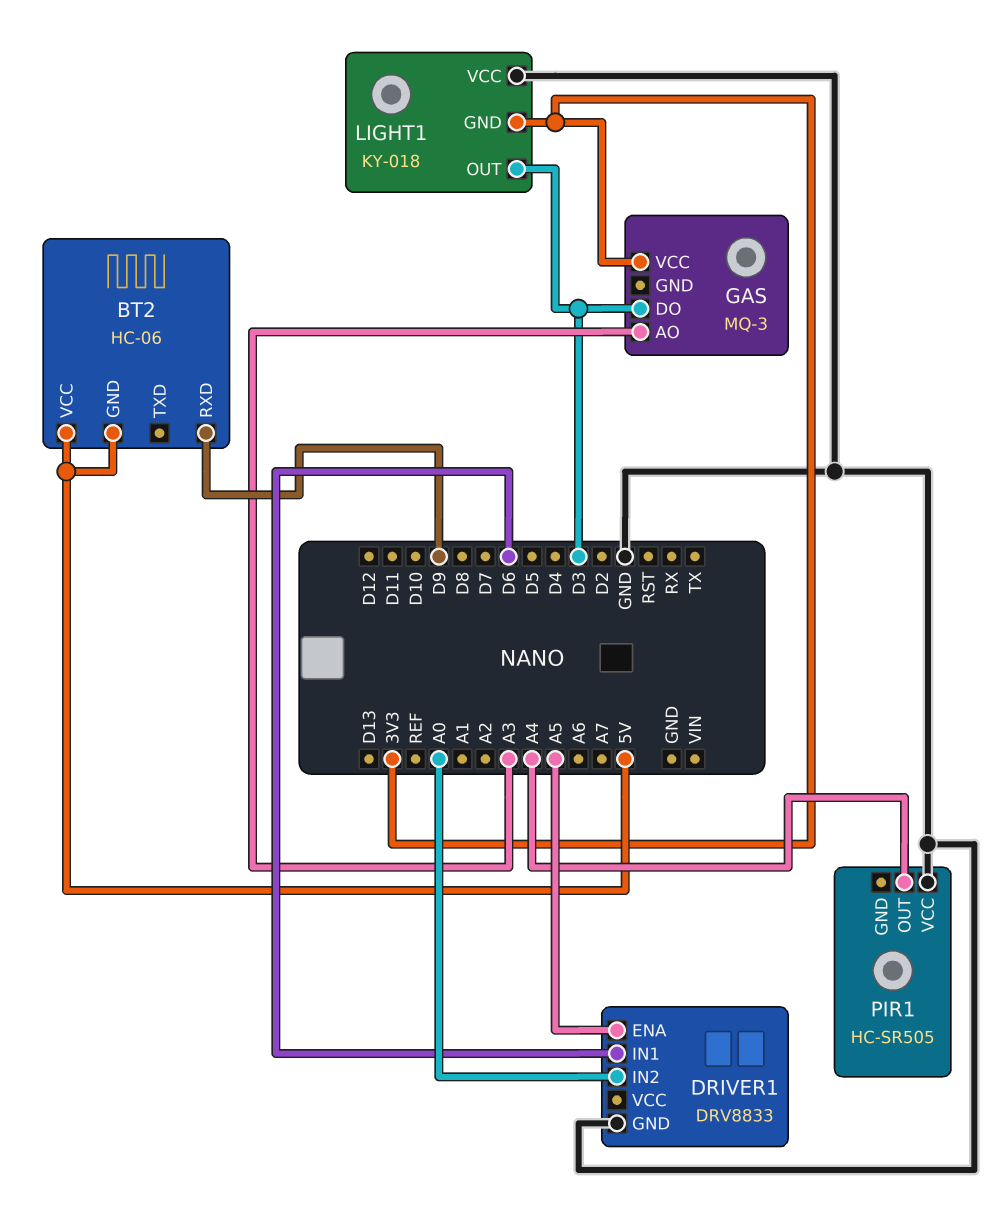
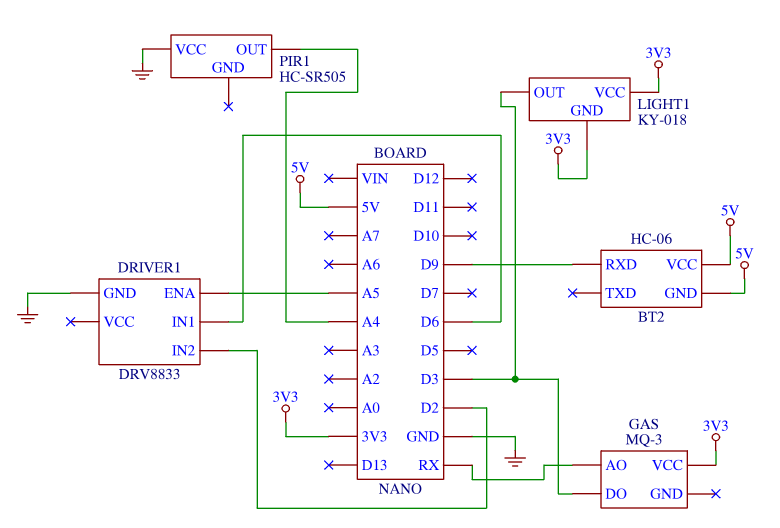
DRIVER1 pin IN2: A0 -> D2
GAS pin AO: A3 -> RX
LIGHT1 pin VCC: GND -> 3V3

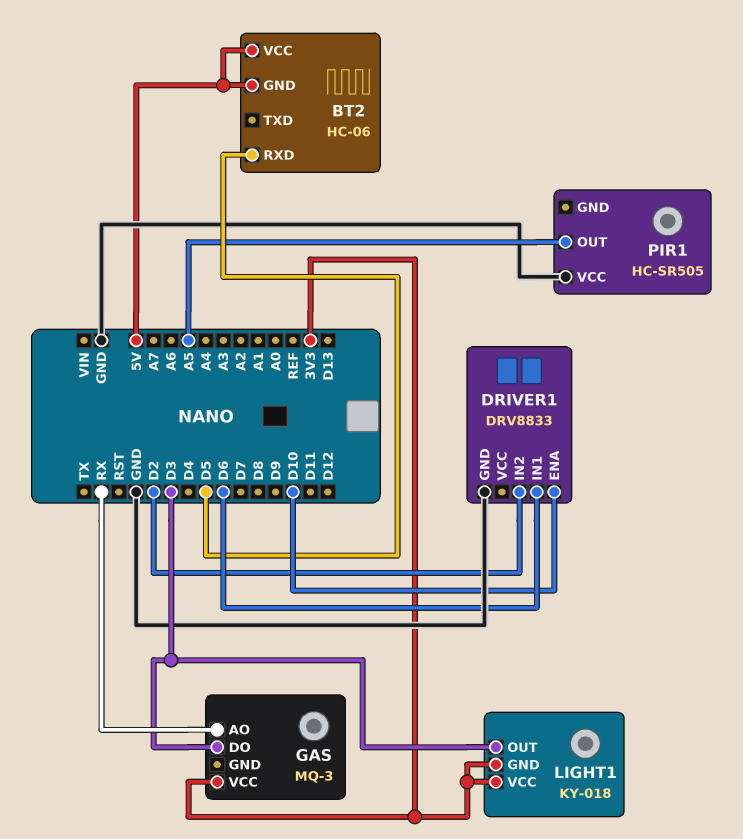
BT2 pin RXD: D9 -> D5
DRIVER1 pin ENA: A5 -> D10
PIR1 pin OUT: A4 -> A5

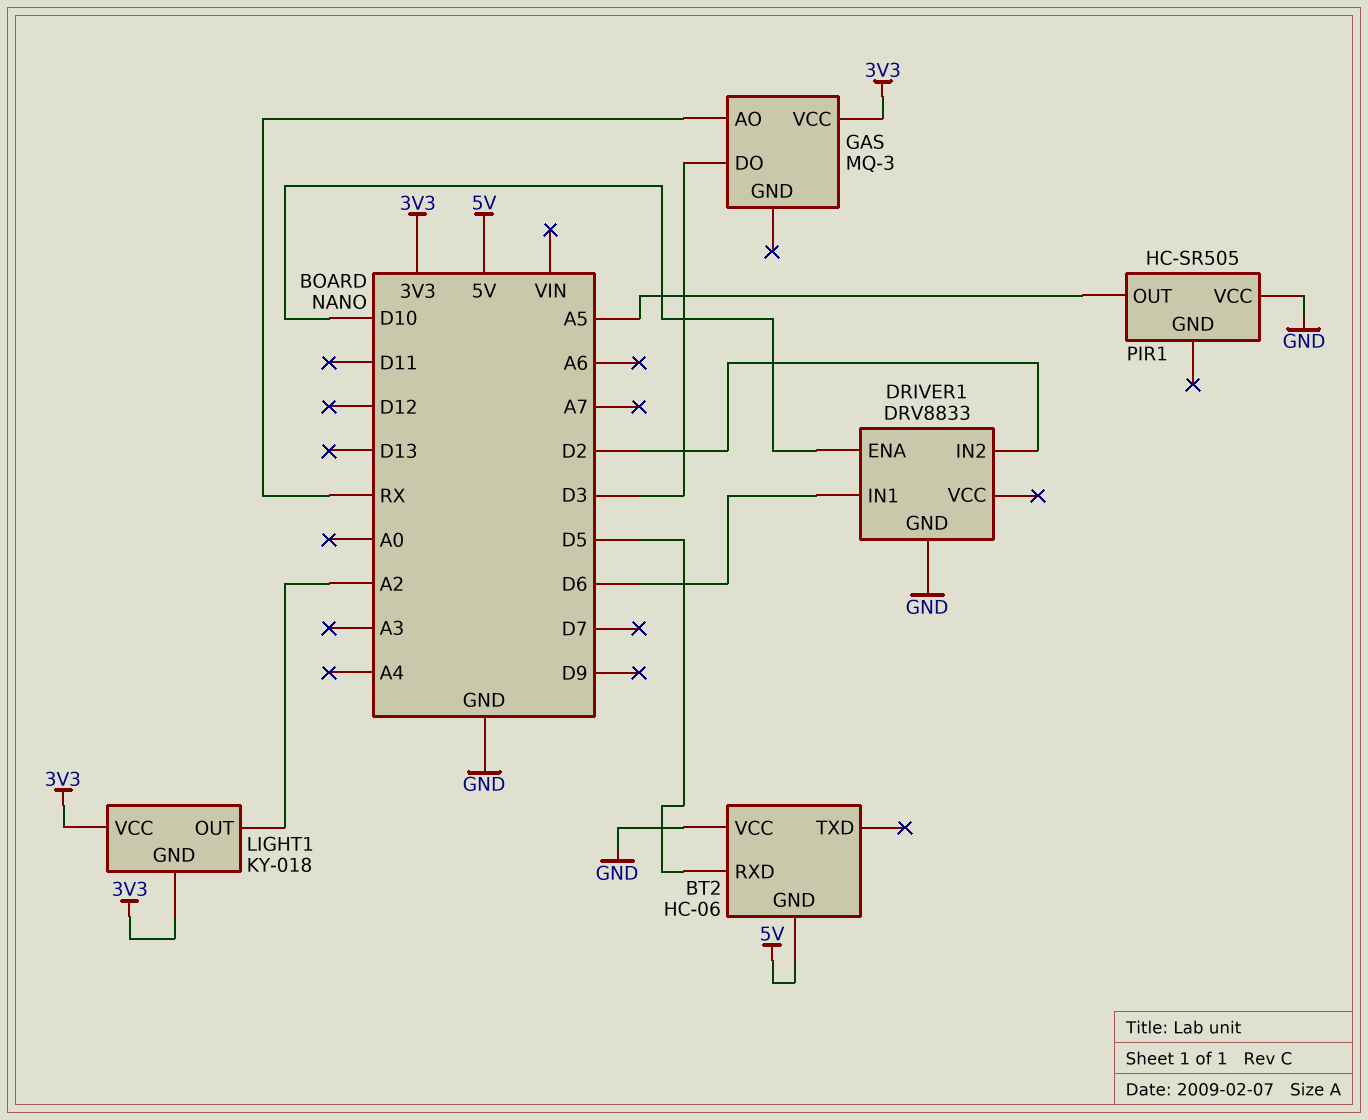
BT2 pin VCC: 5V -> GND
LIGHT1 pin OUT: D3 -> A2

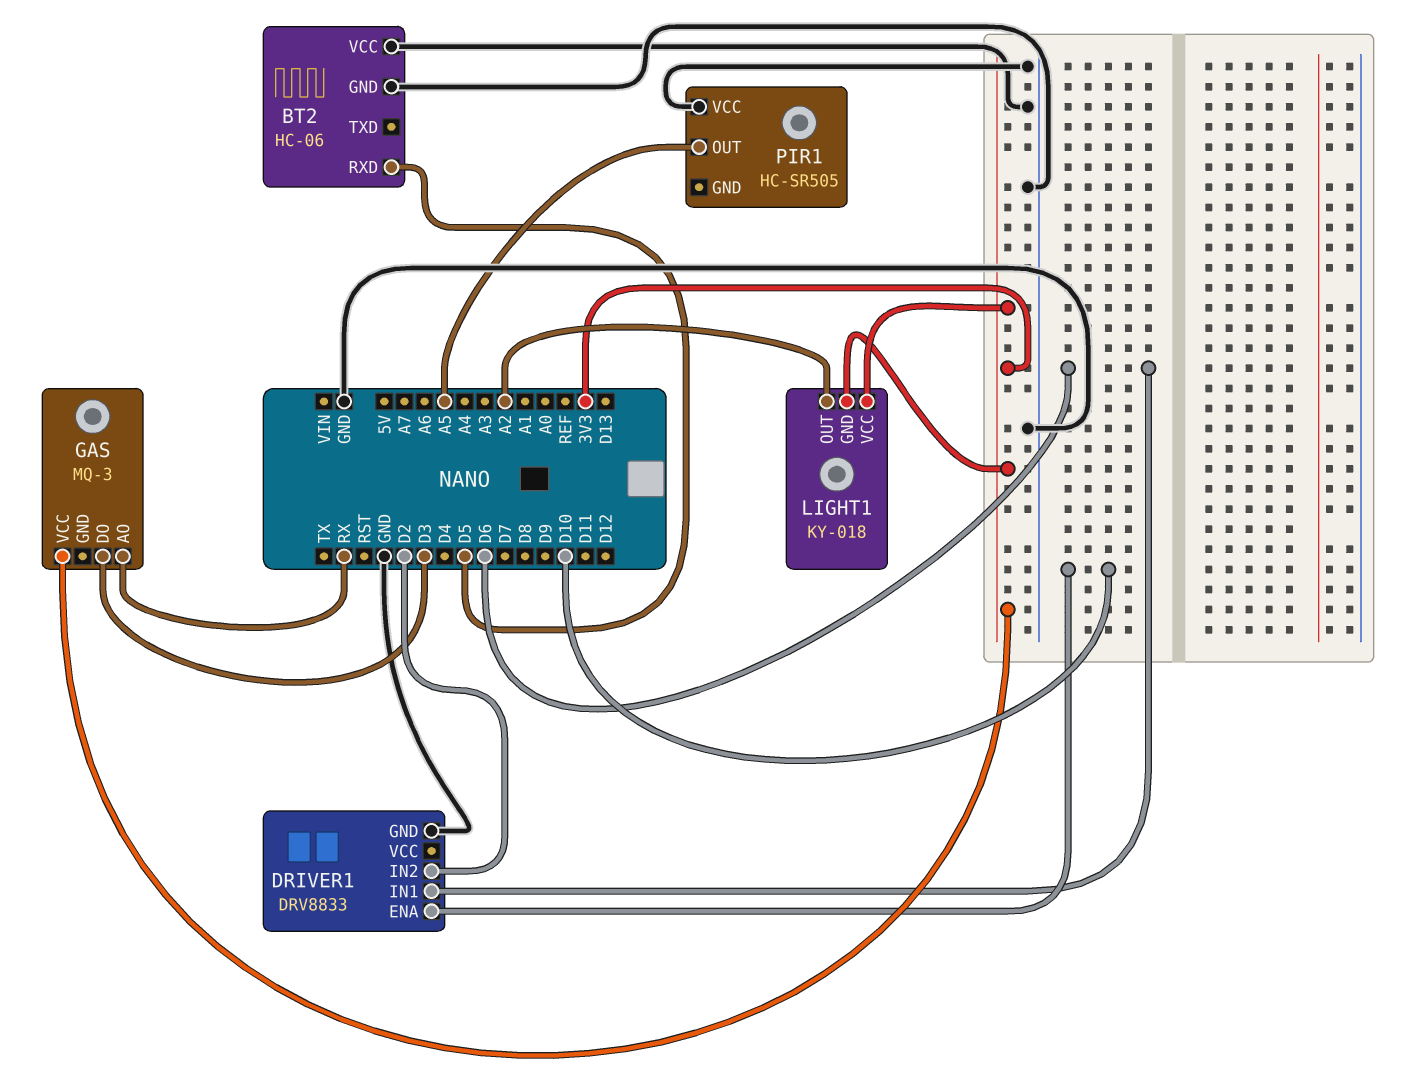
BT2 pin GND: 5V -> GND

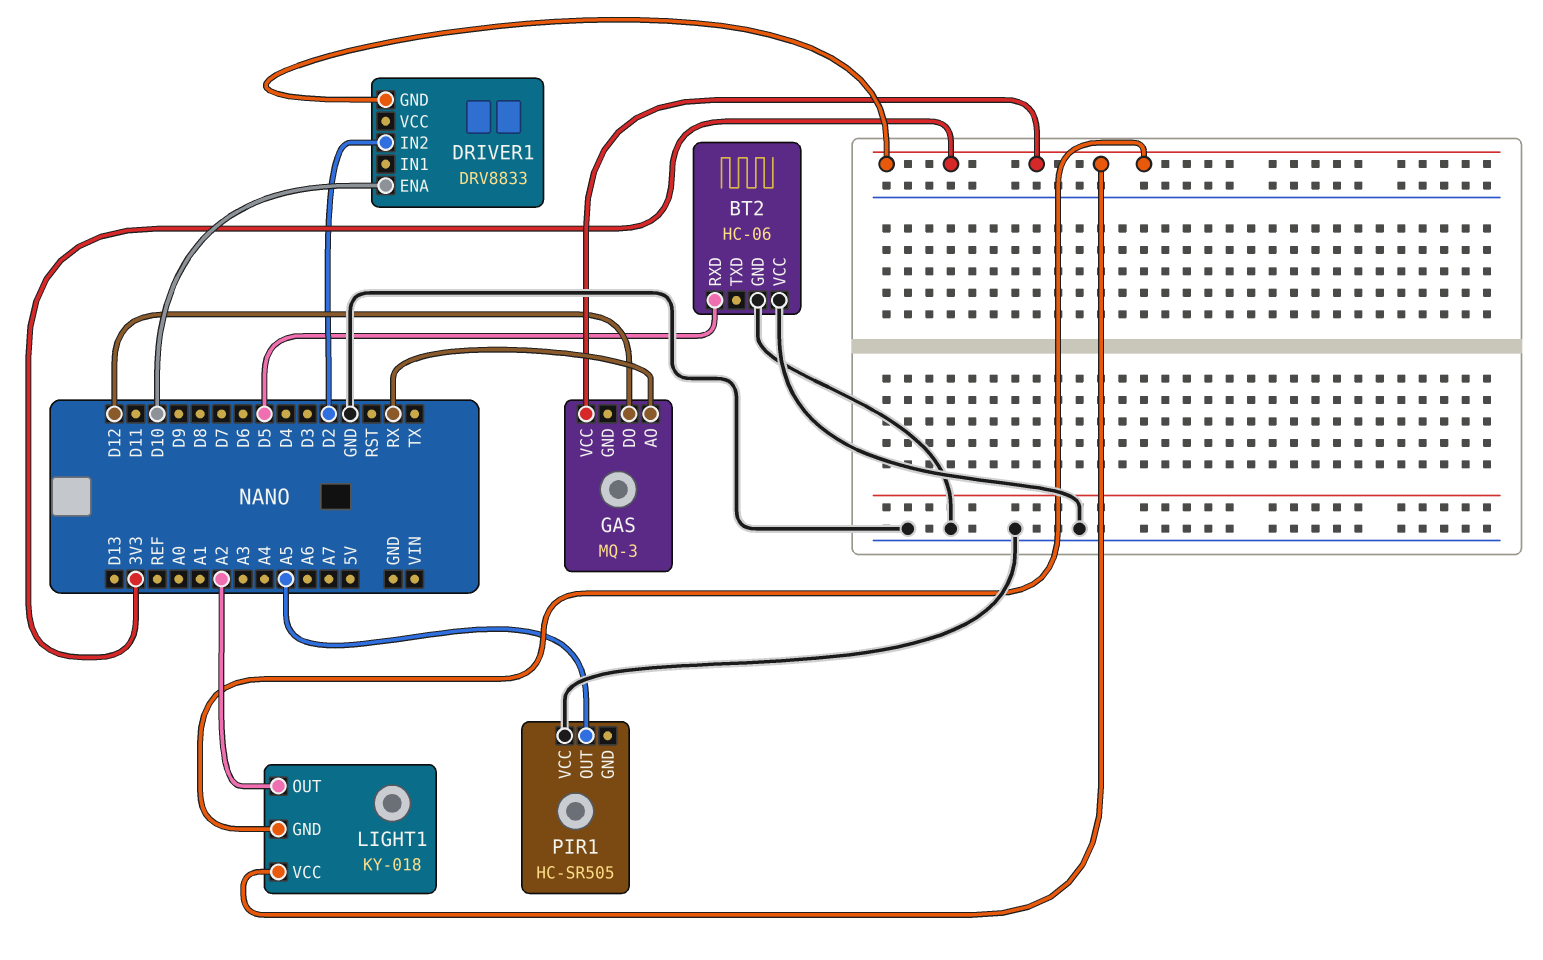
DRIVER1 pin GND: GND -> 3V3
DRIVER1 pin IN1: D6 -> none
GAS pin DO: D3 -> D12

